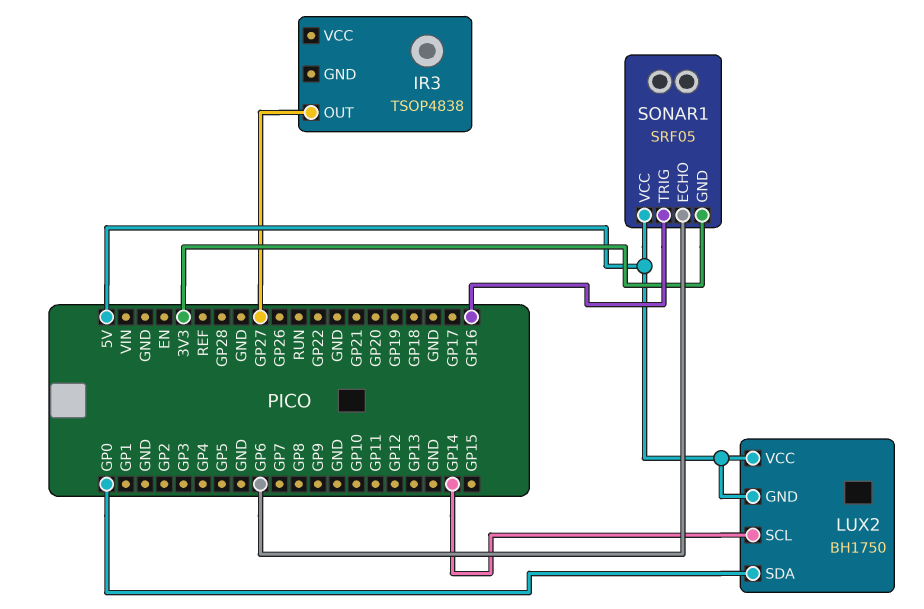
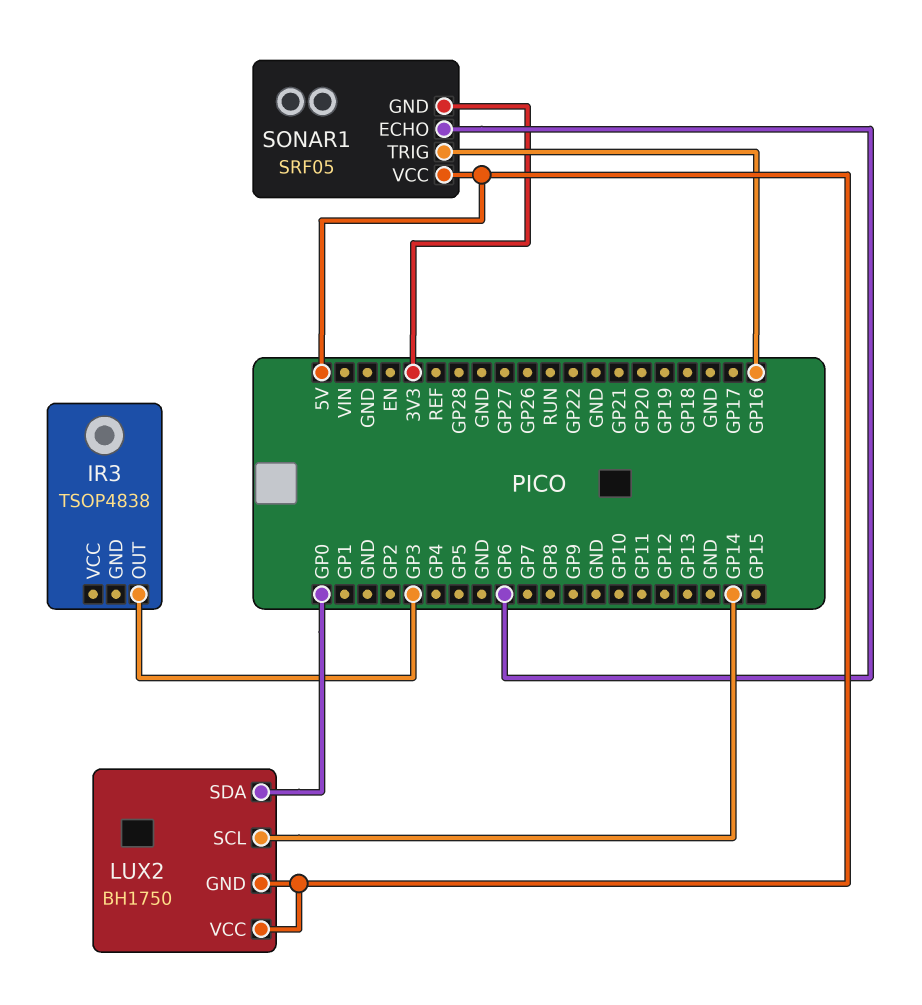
IR3 pin OUT: GP27 -> GP3

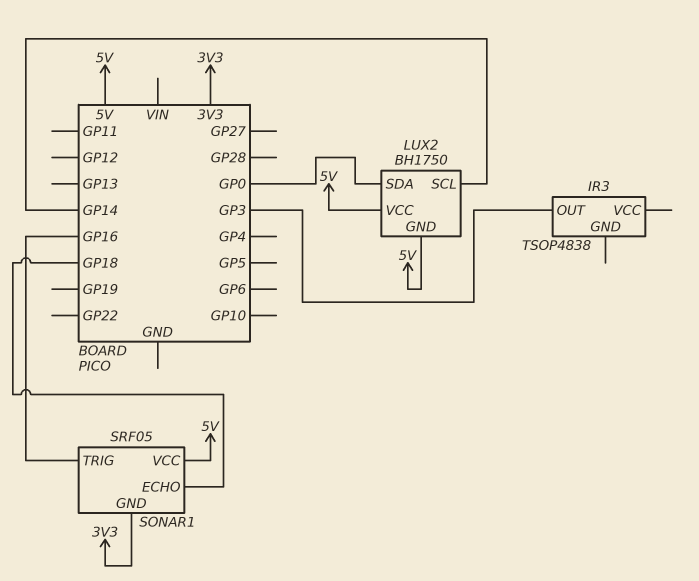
SONAR1 pin ECHO: GP6 -> GP18

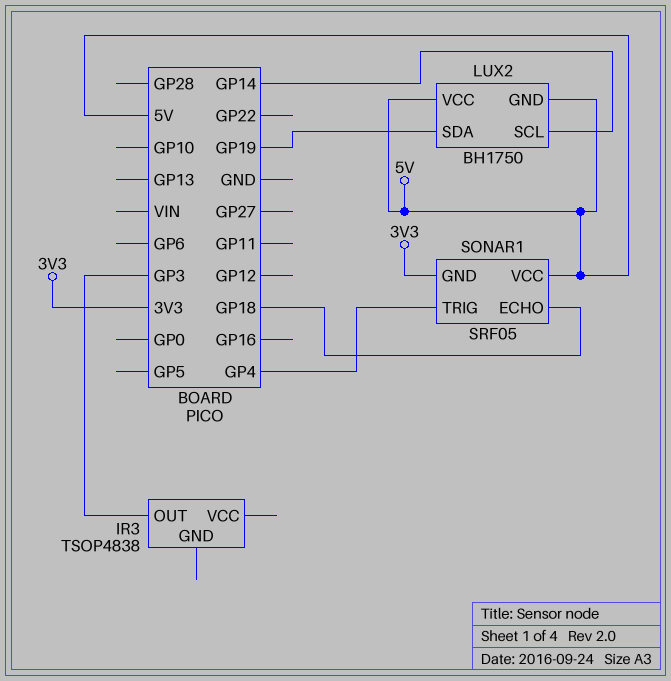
LUX2 pin SDA: GP0 -> GP19
SONAR1 pin TRIG: GP16 -> GP4

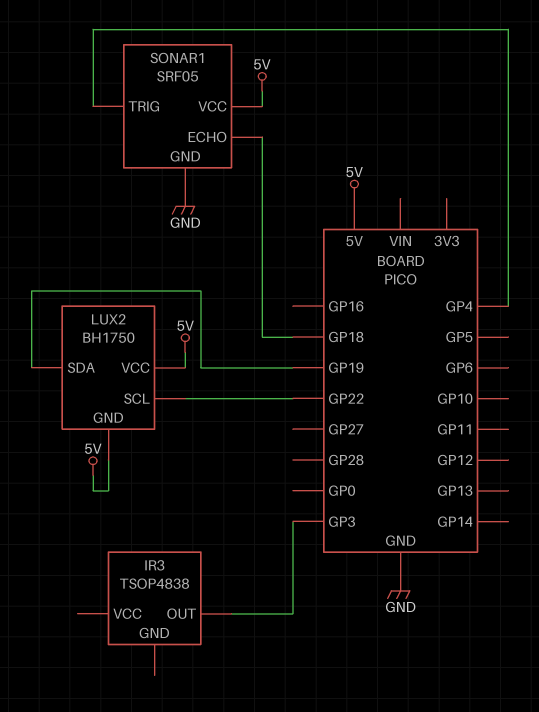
LUX2 pin SCL: GP14 -> GP22
SONAR1 pin GND: 3V3 -> GND

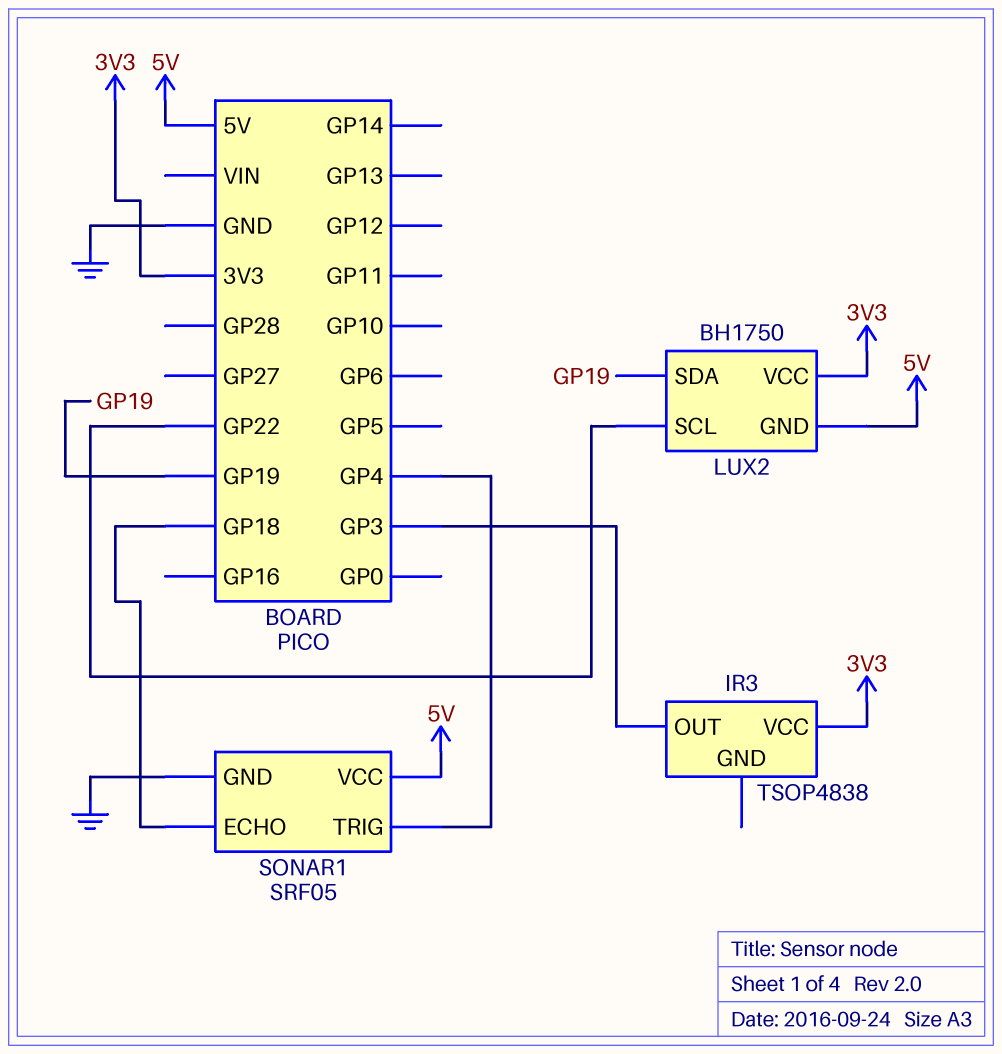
IR3 pin VCC: none -> 3V3
LUX2 pin VCC: 5V -> 3V3

